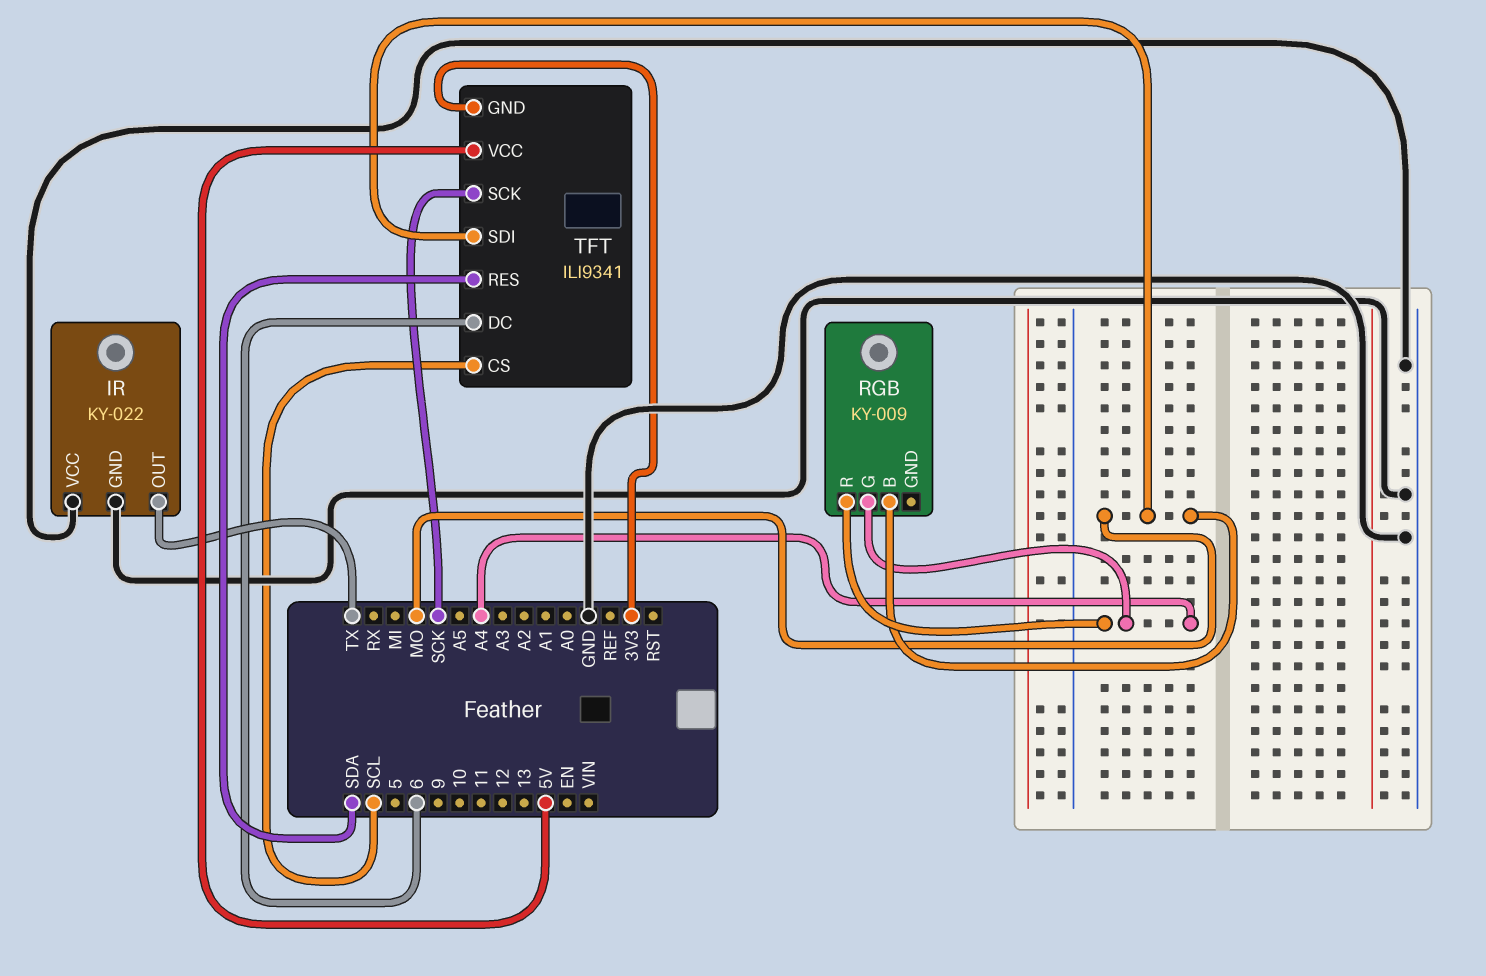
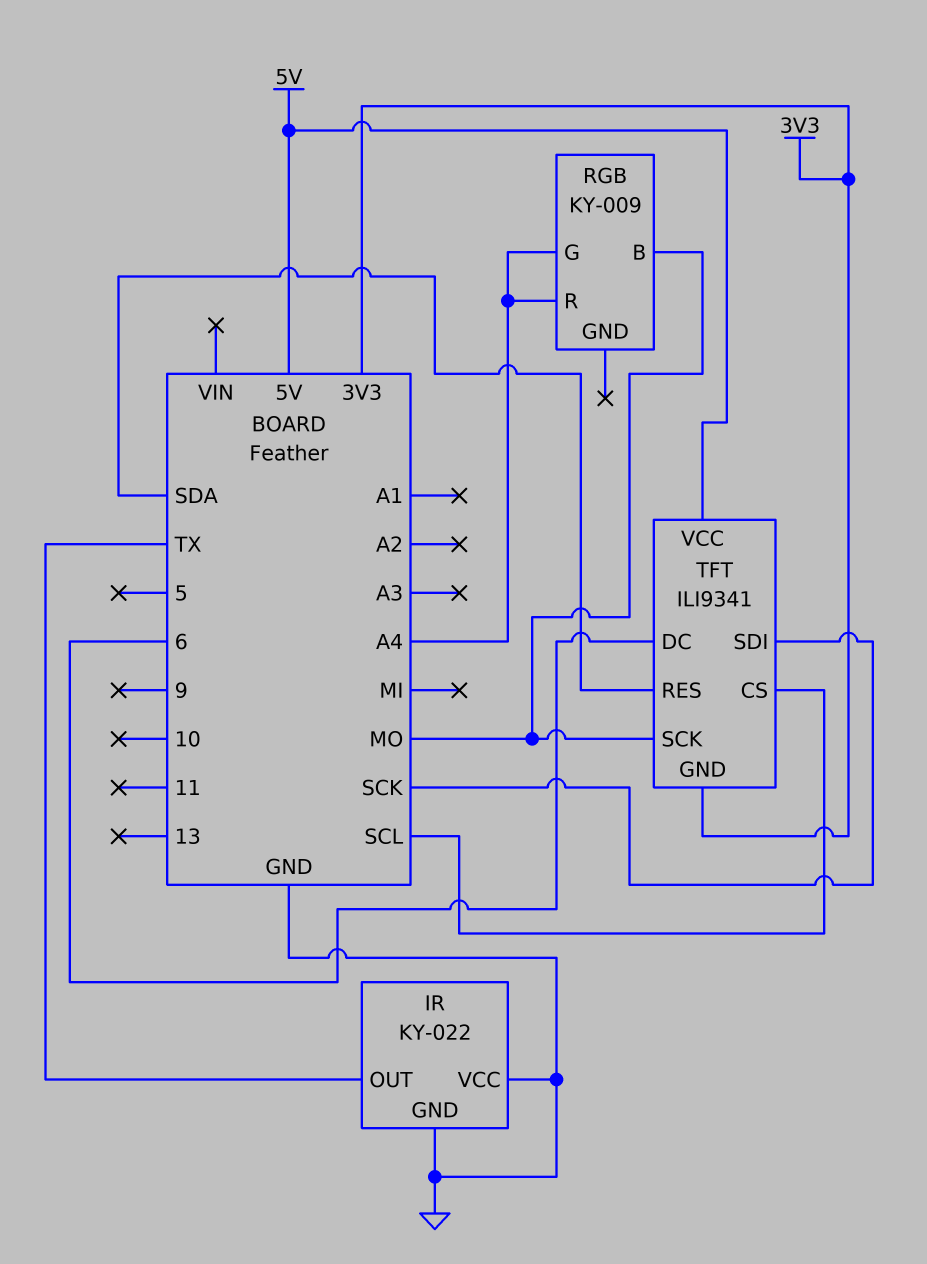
TFT pin SCK: SCK -> MO
TFT pin SDI: MO -> SCK

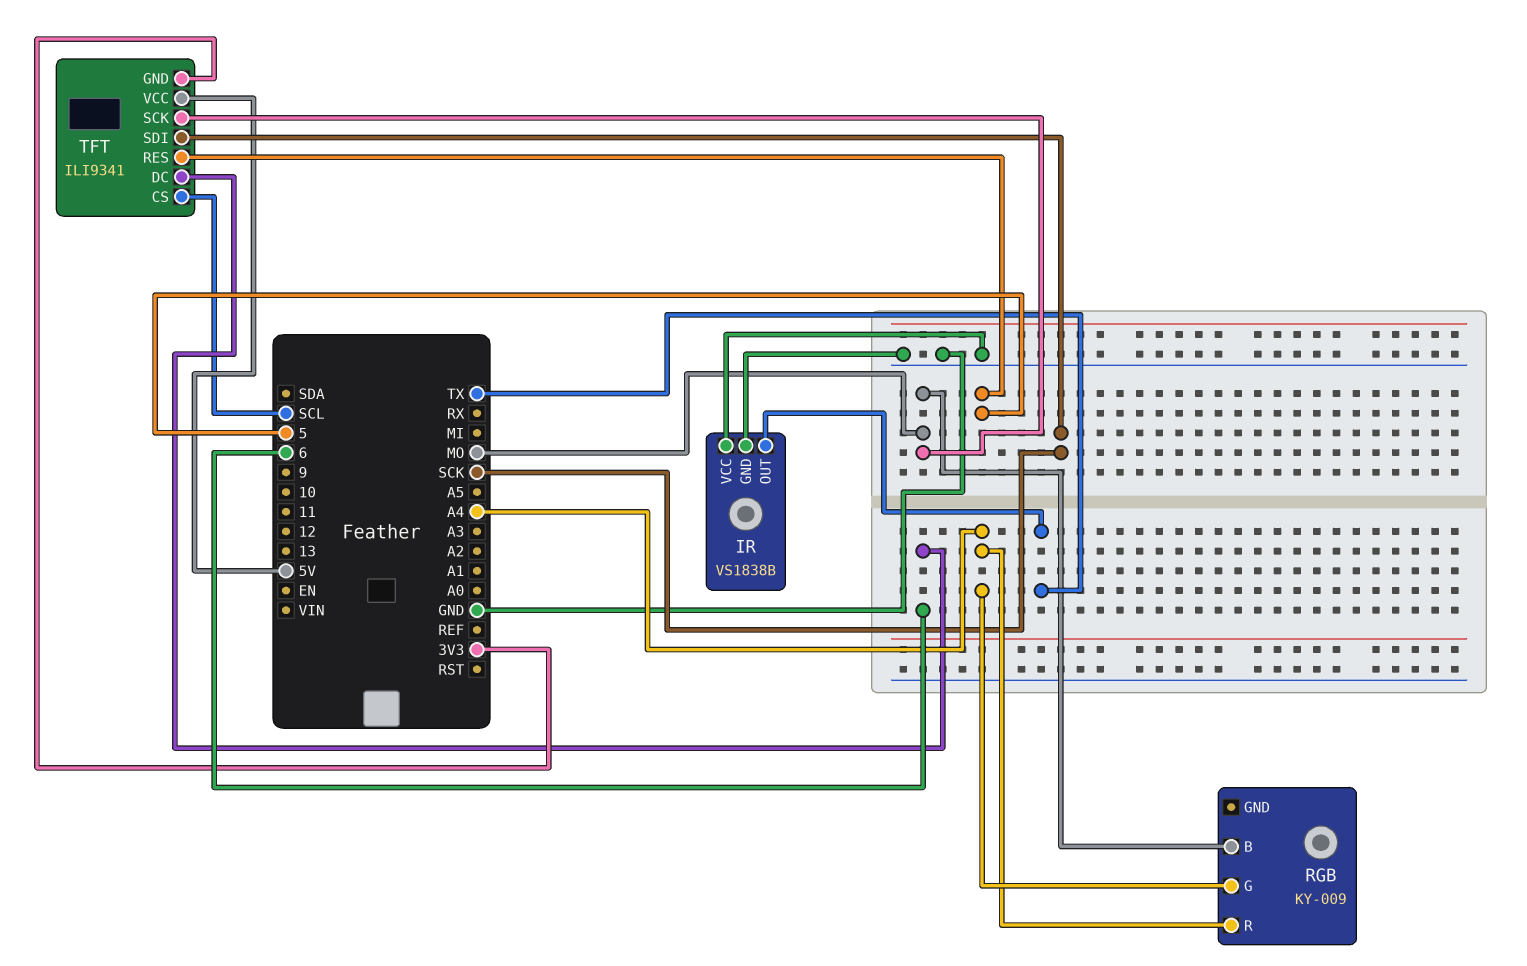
IR: KY-022 -> VS1838B
TFT pin RES: SDA -> 5

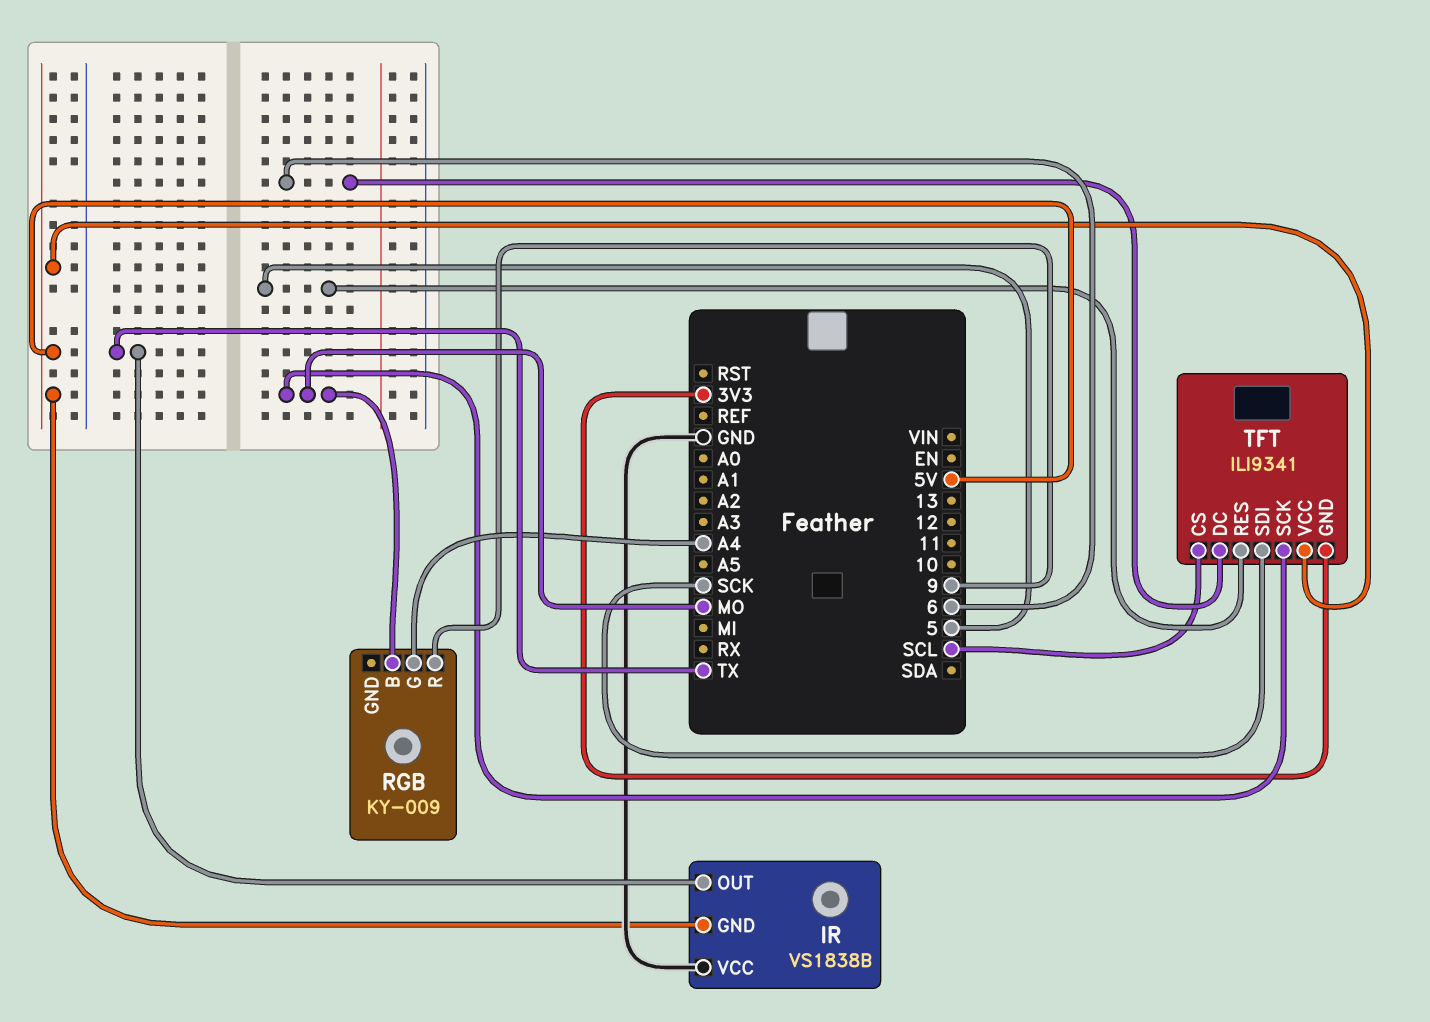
IR pin GND: GND -> 5V
RGB pin R: A4 -> 9

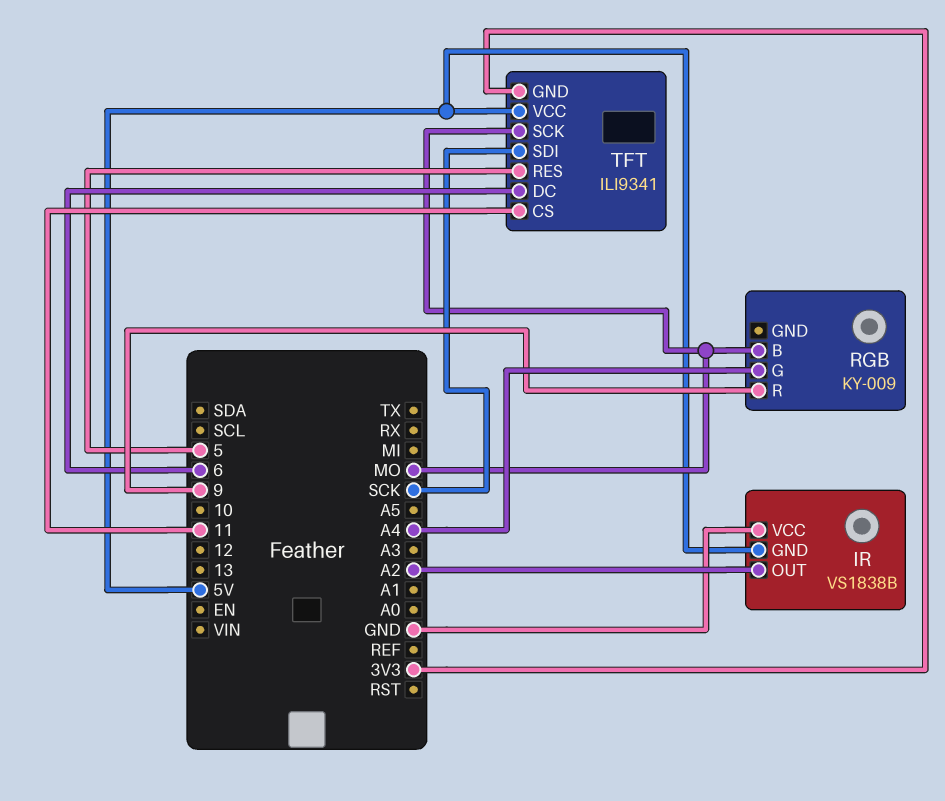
IR pin OUT: TX -> A2
TFT pin CS: SCL -> 11

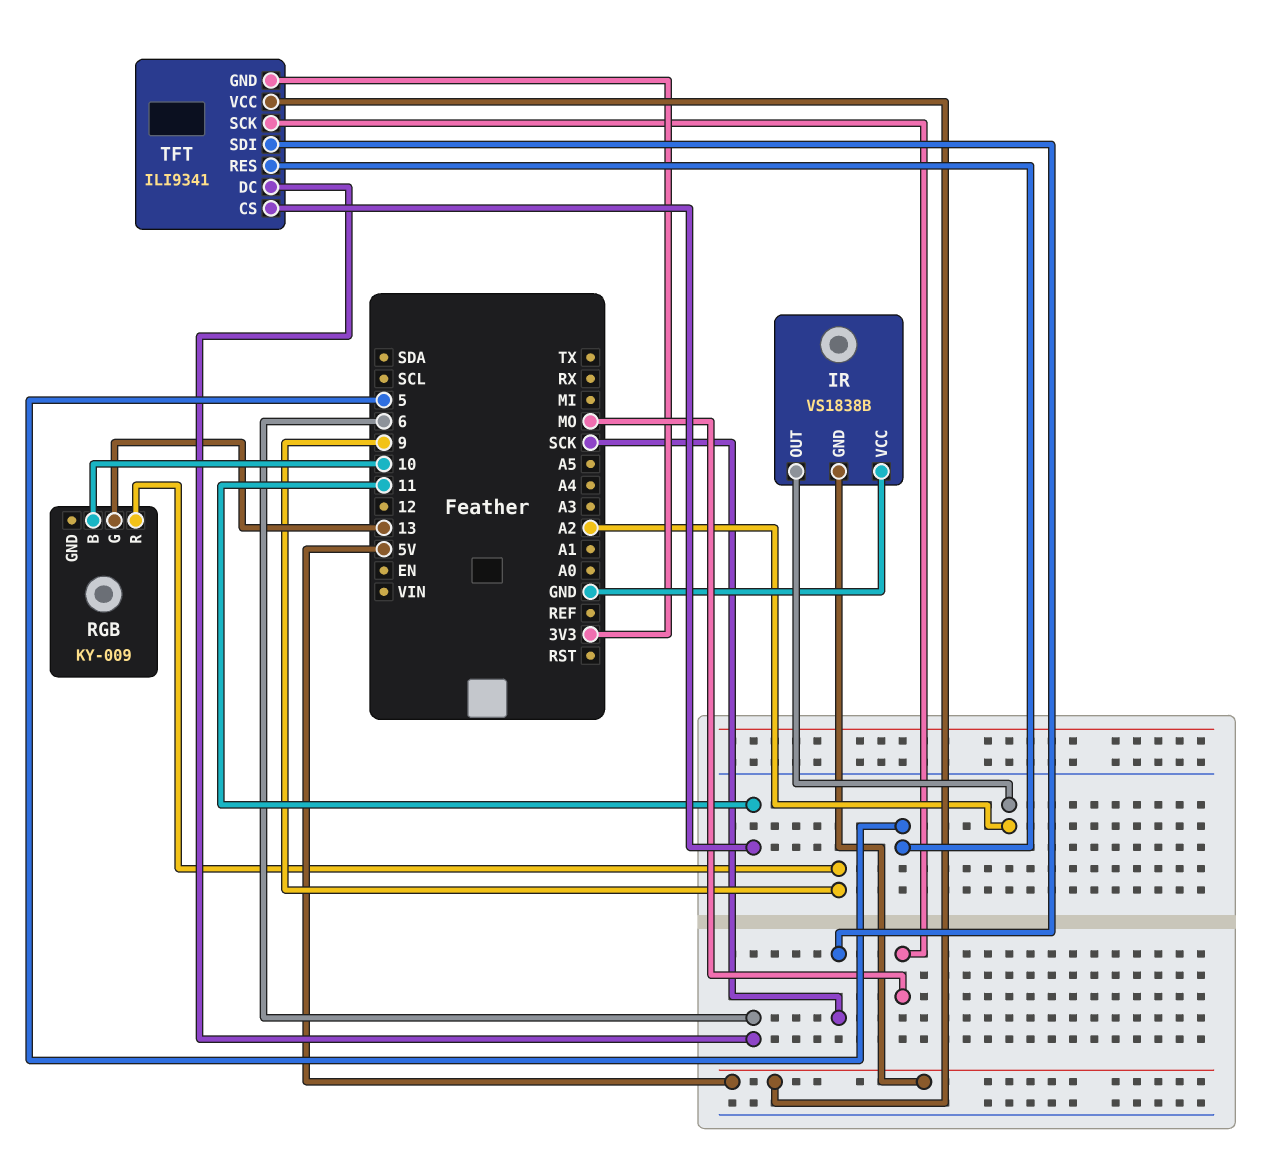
RGB pin B: MO -> 10
RGB pin G: A4 -> 13

